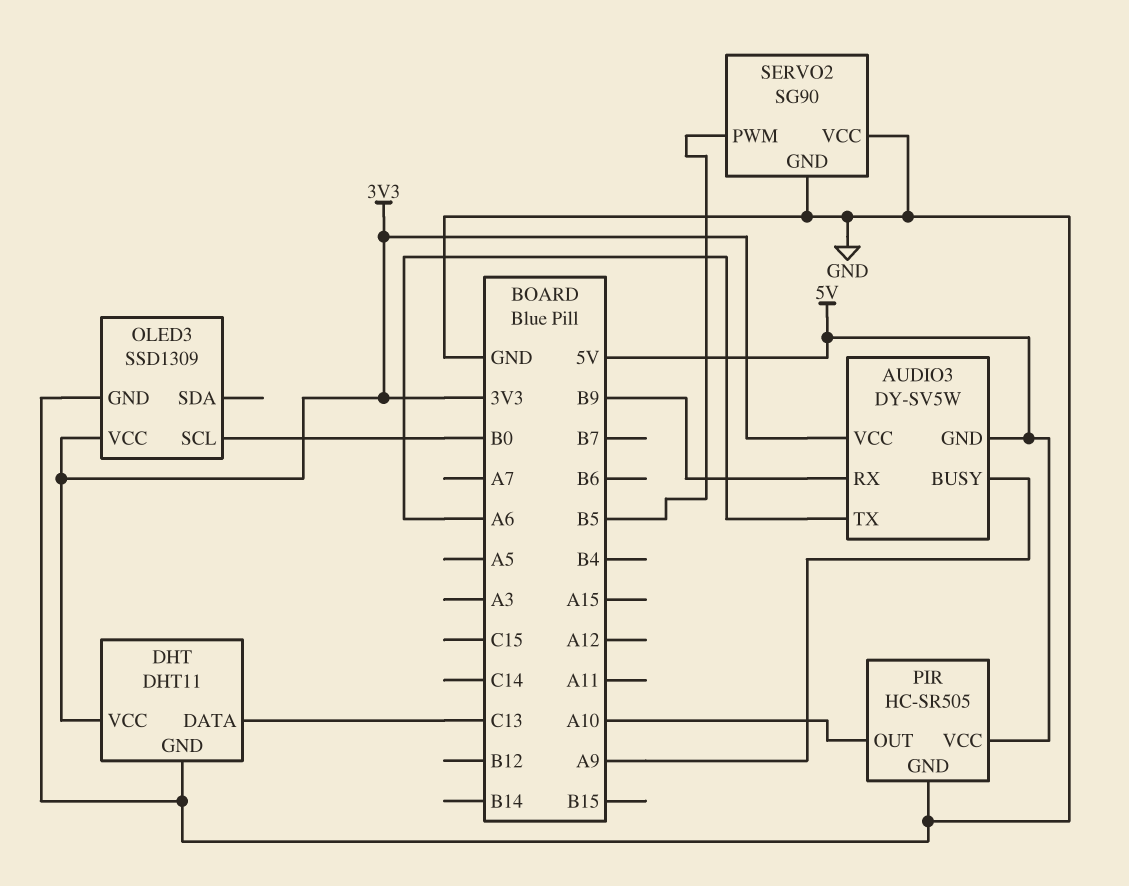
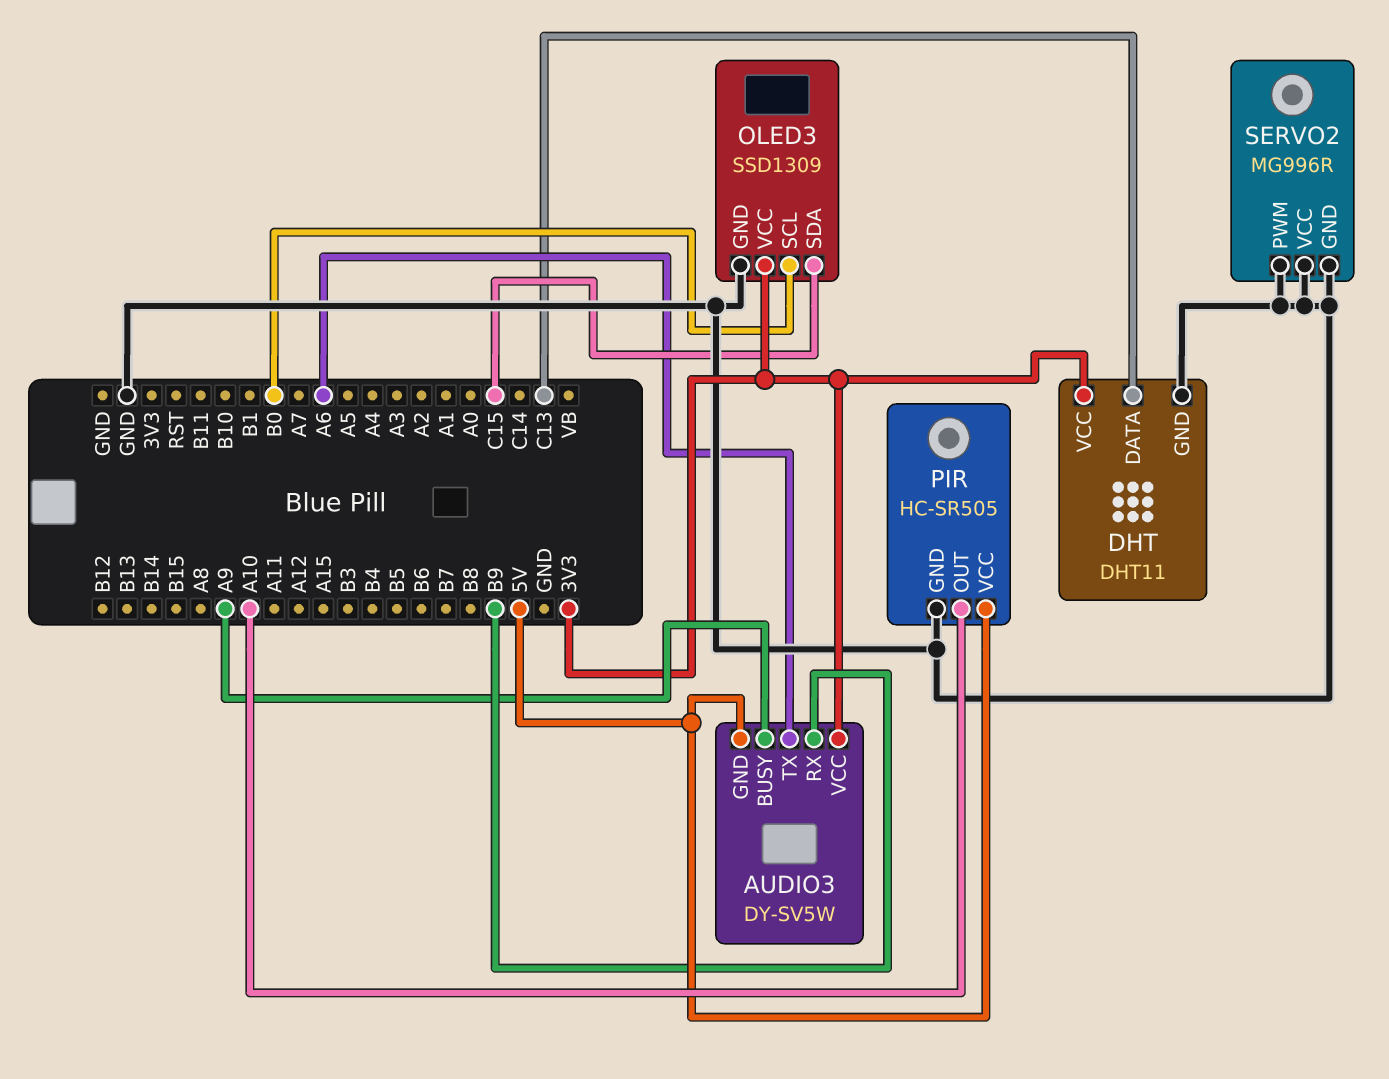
OLED3 pin SDA: none -> C15
SERVO2: SG90 -> MG996R
SERVO2 pin PWM: B5 -> GND

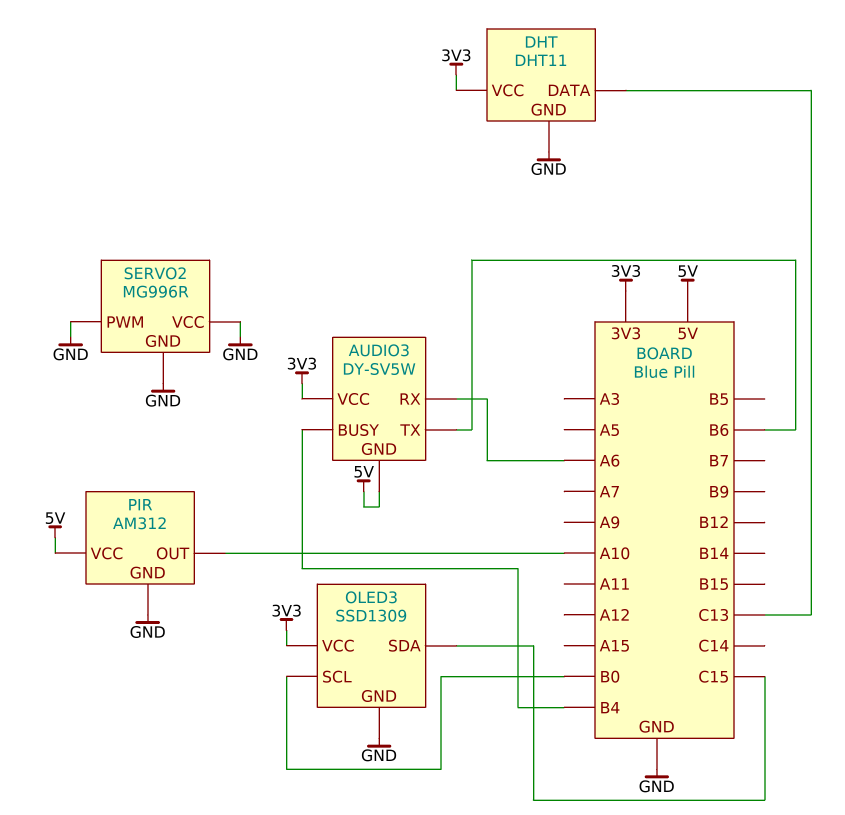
AUDIO3 pin BUSY: A9 -> B4
AUDIO3 pin RX: B9 -> A6
AUDIO3 pin TX: A6 -> B6
PIR: HC-SR505 -> AM312

